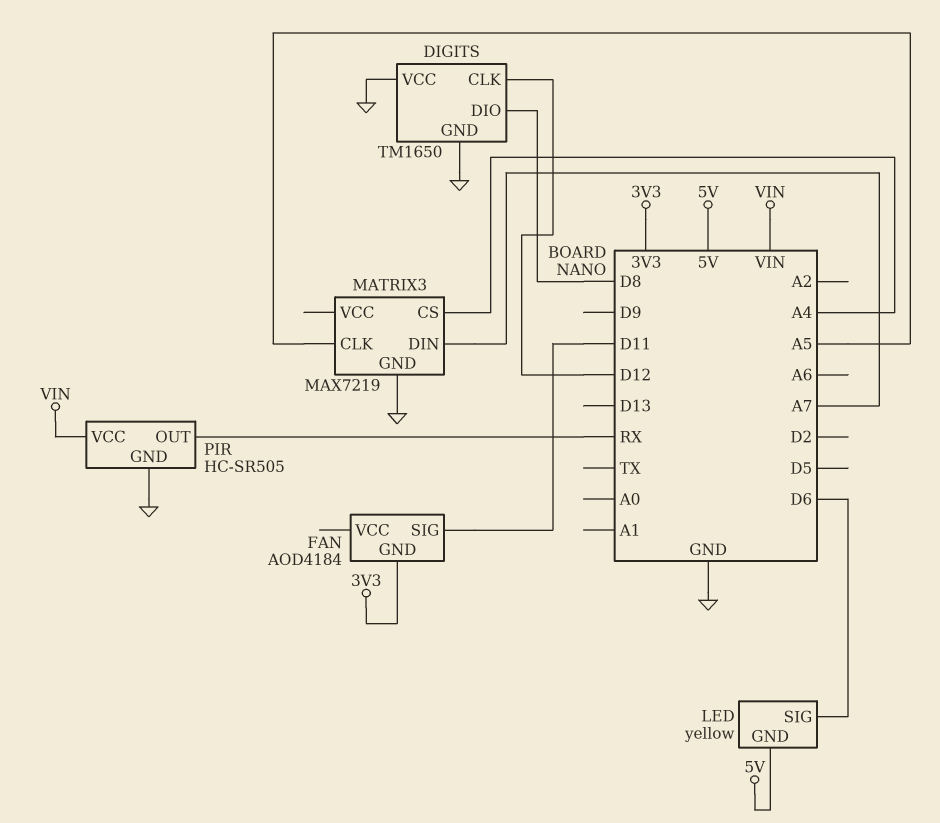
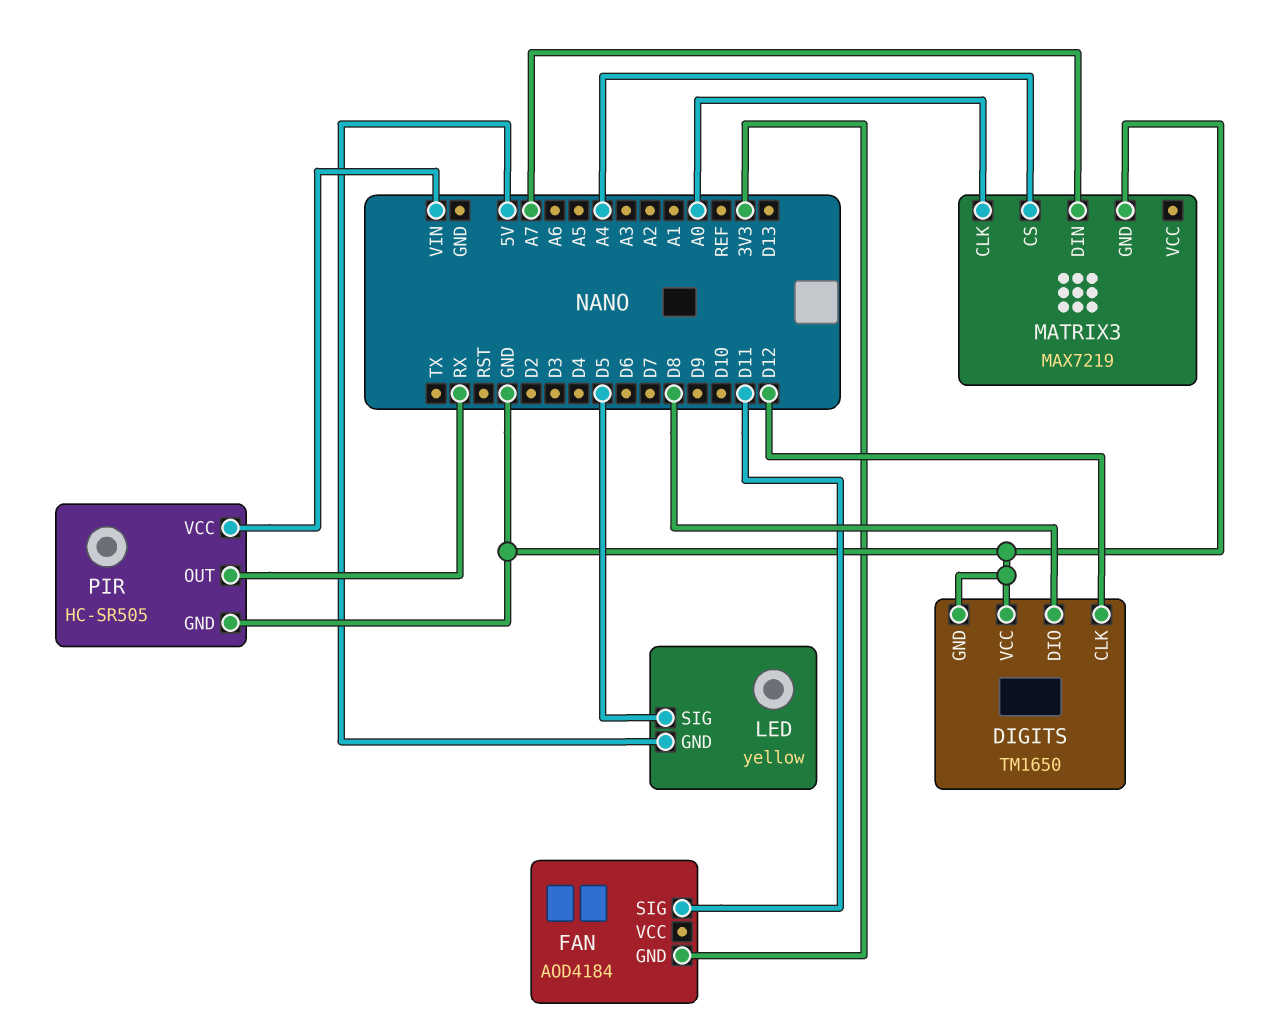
LED pin SIG: D6 -> D5
MATRIX3 pin CLK: A5 -> A0

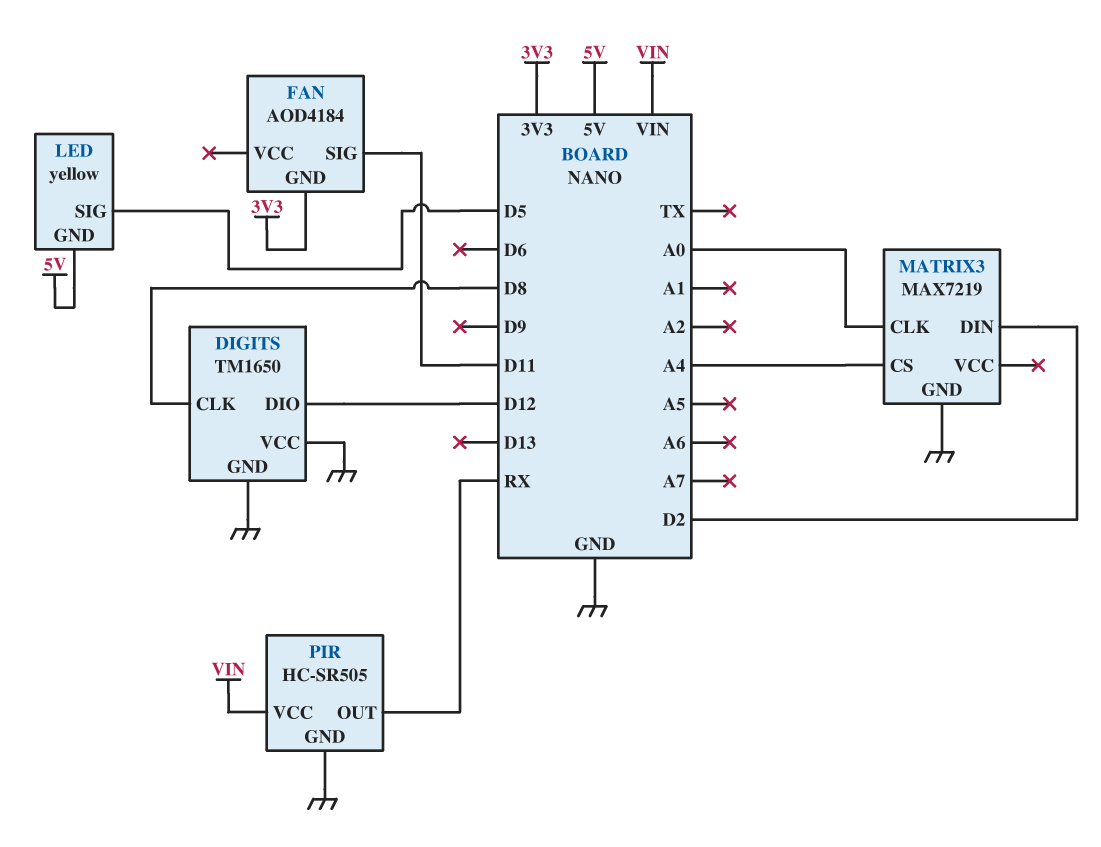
DIGITS pin CLK: D12 -> D8
DIGITS pin DIO: D8 -> D12
MATRIX3 pin DIN: A7 -> D2

